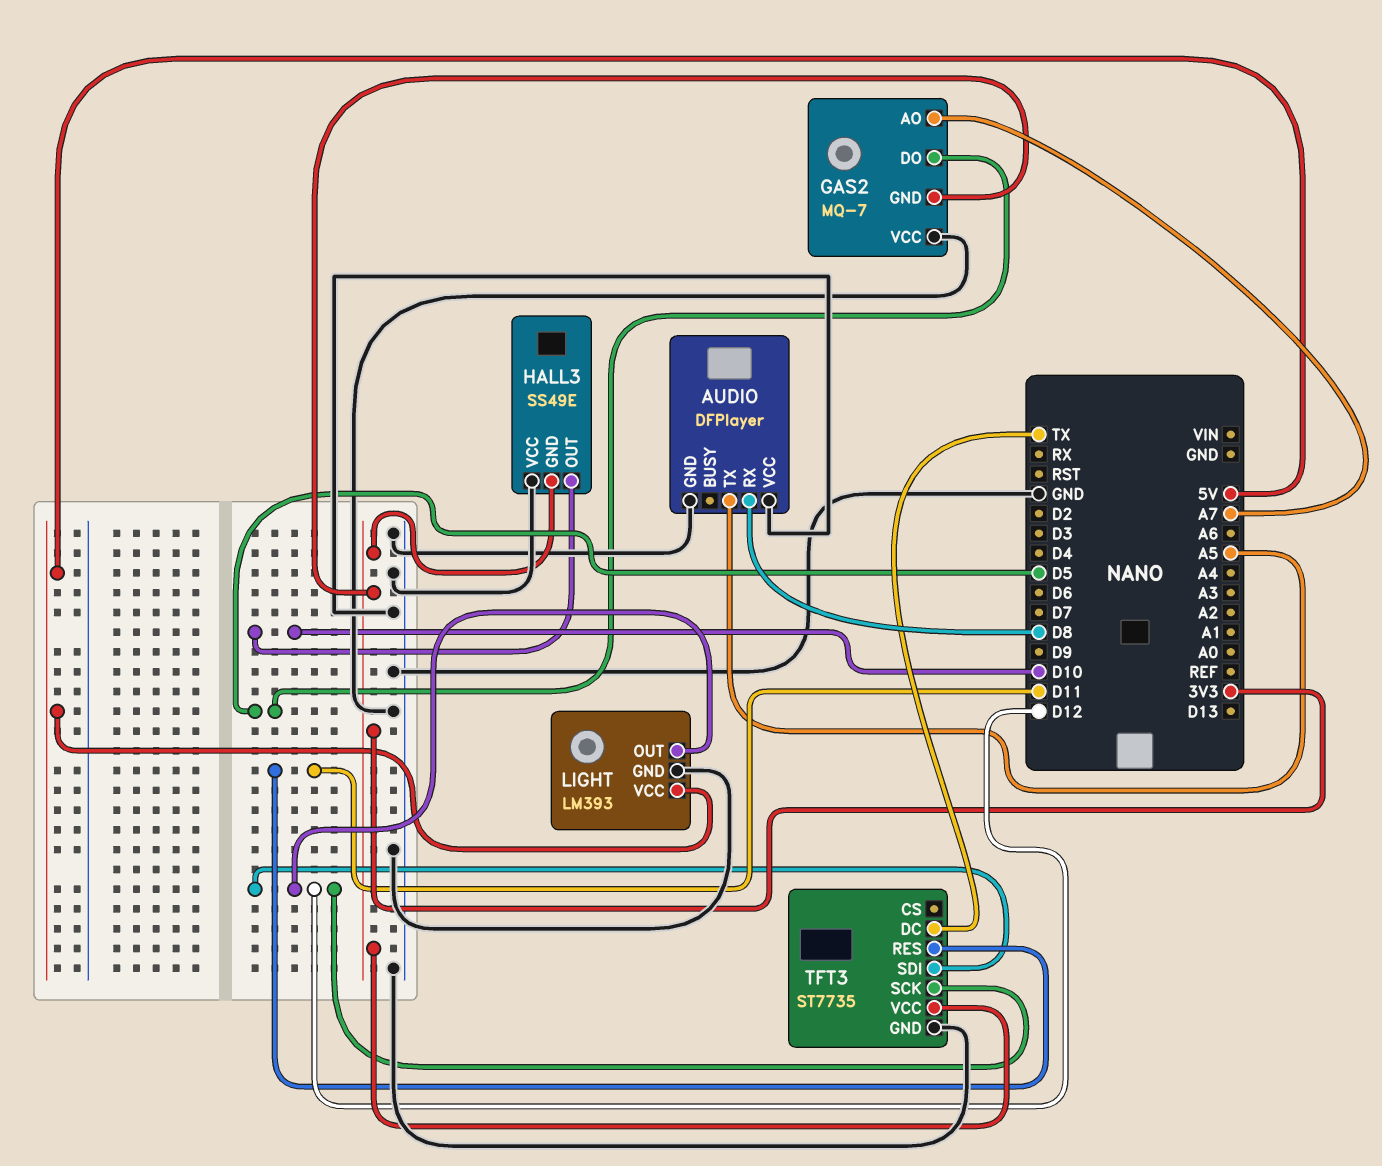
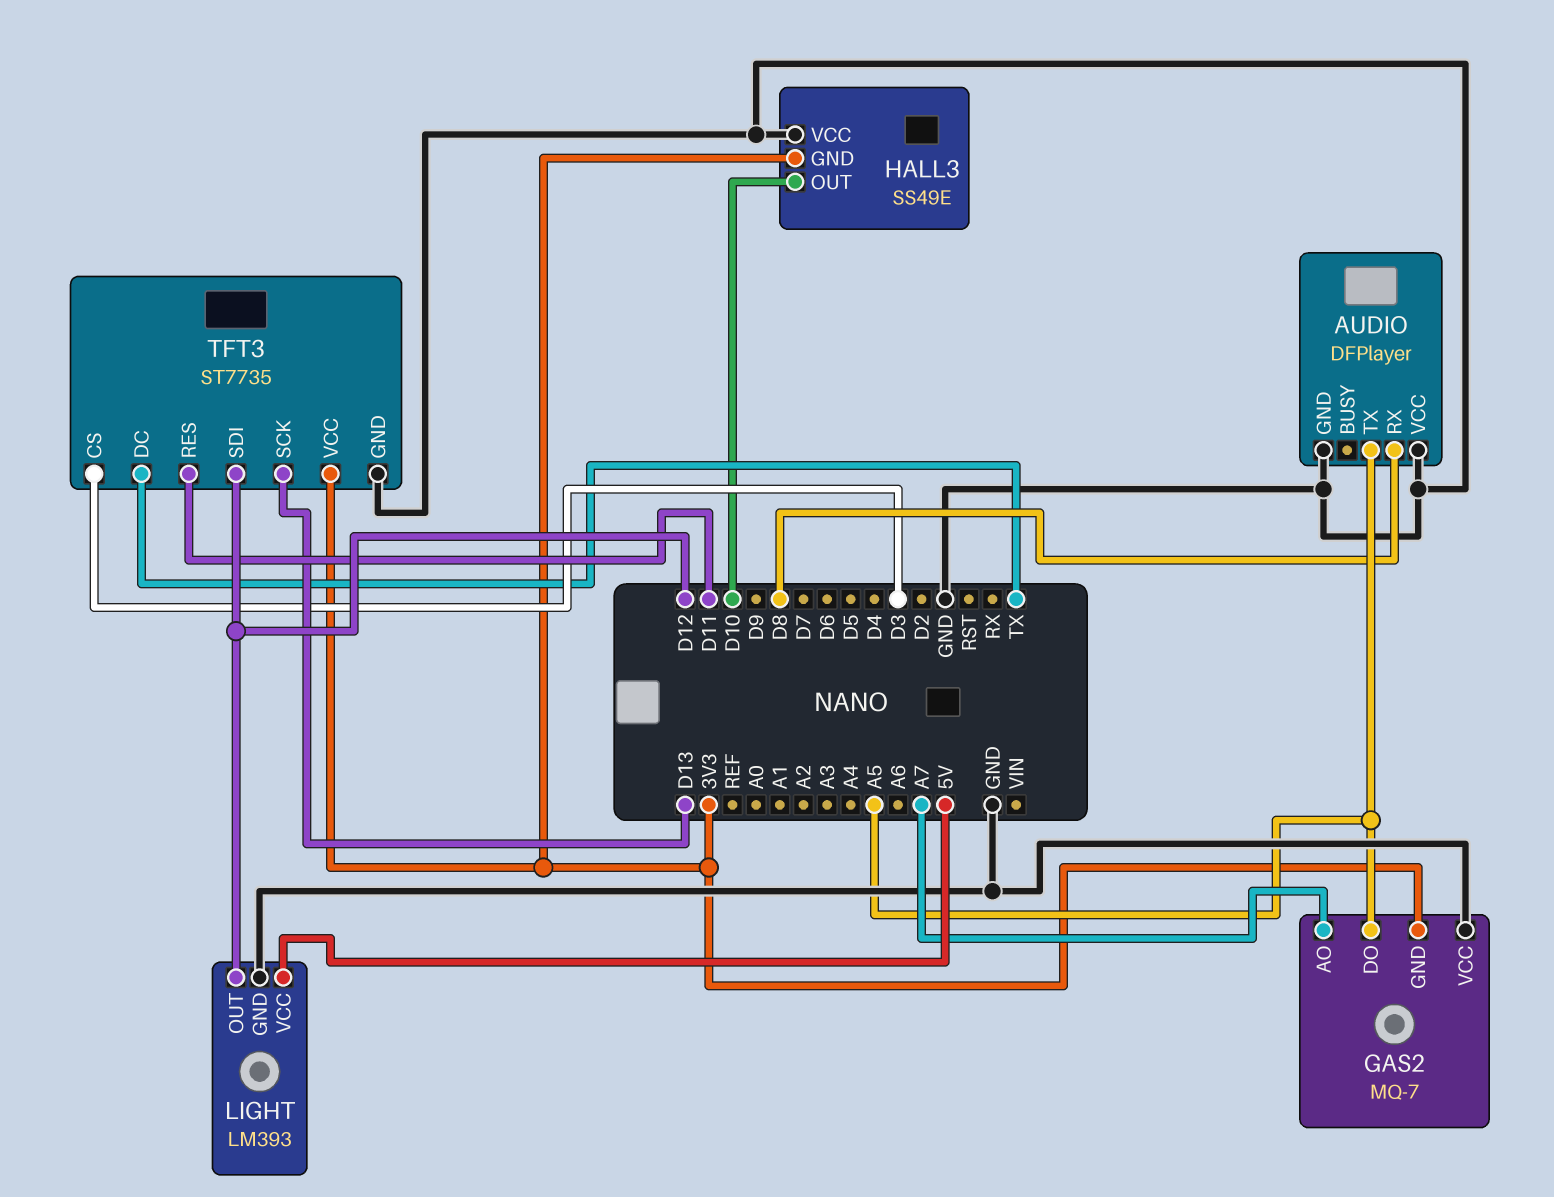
GAS2 pin DO: D5 -> A5
TFT3 pin CS: none -> D3
TFT3 pin SCK: D12 -> D13

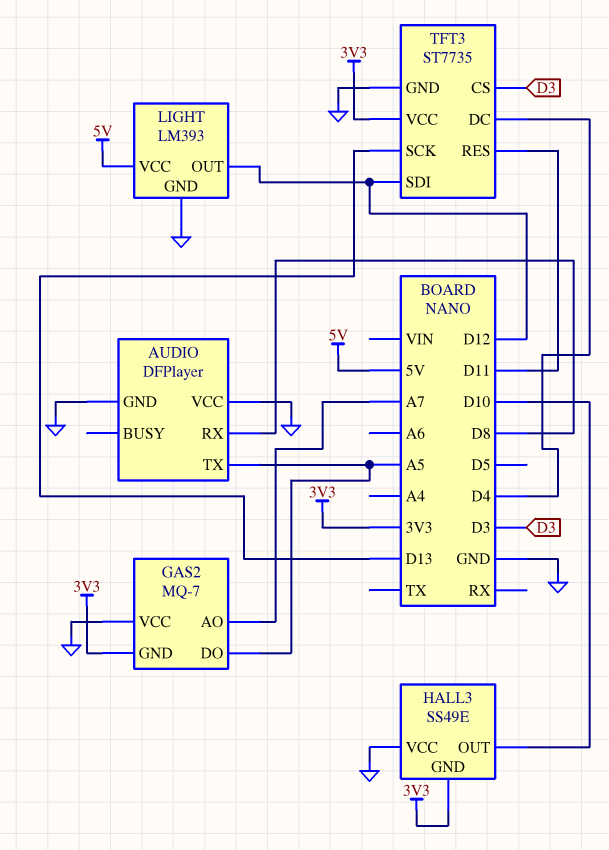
TFT3 pin DC: TX -> D4

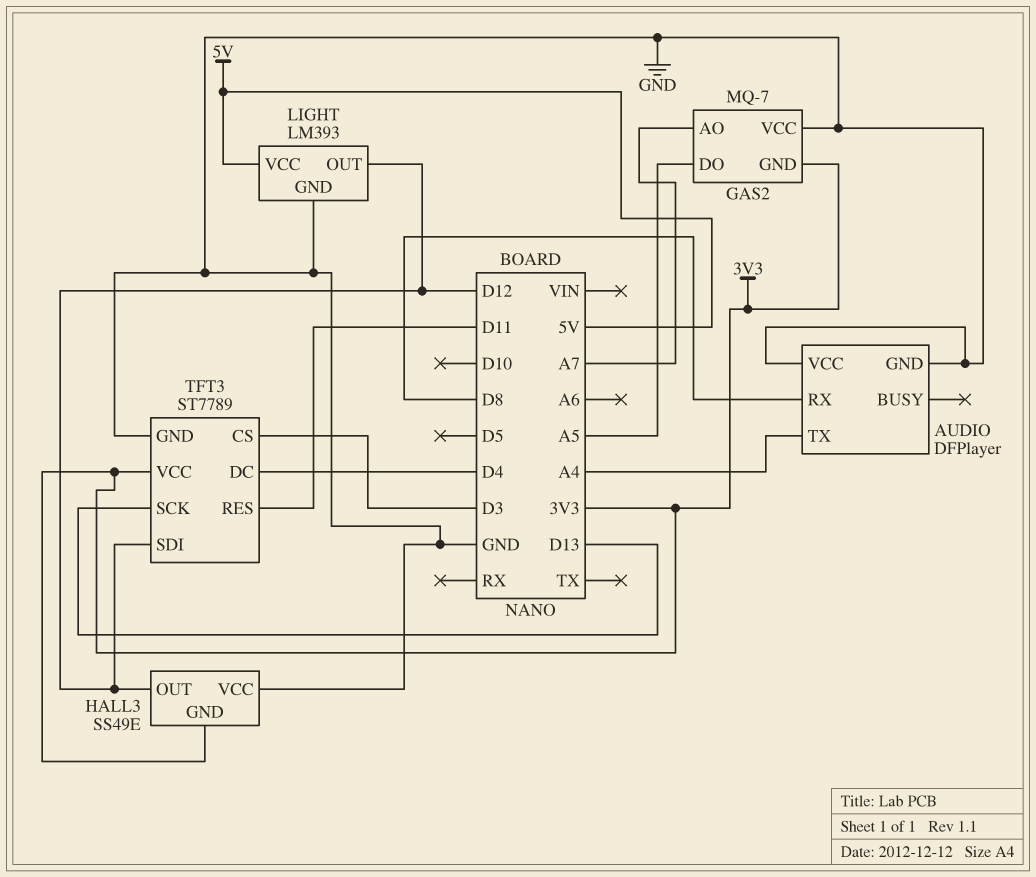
AUDIO pin TX: A5 -> A4
HALL3 pin OUT: D10 -> D12
TFT3: ST7735 -> ST7789

